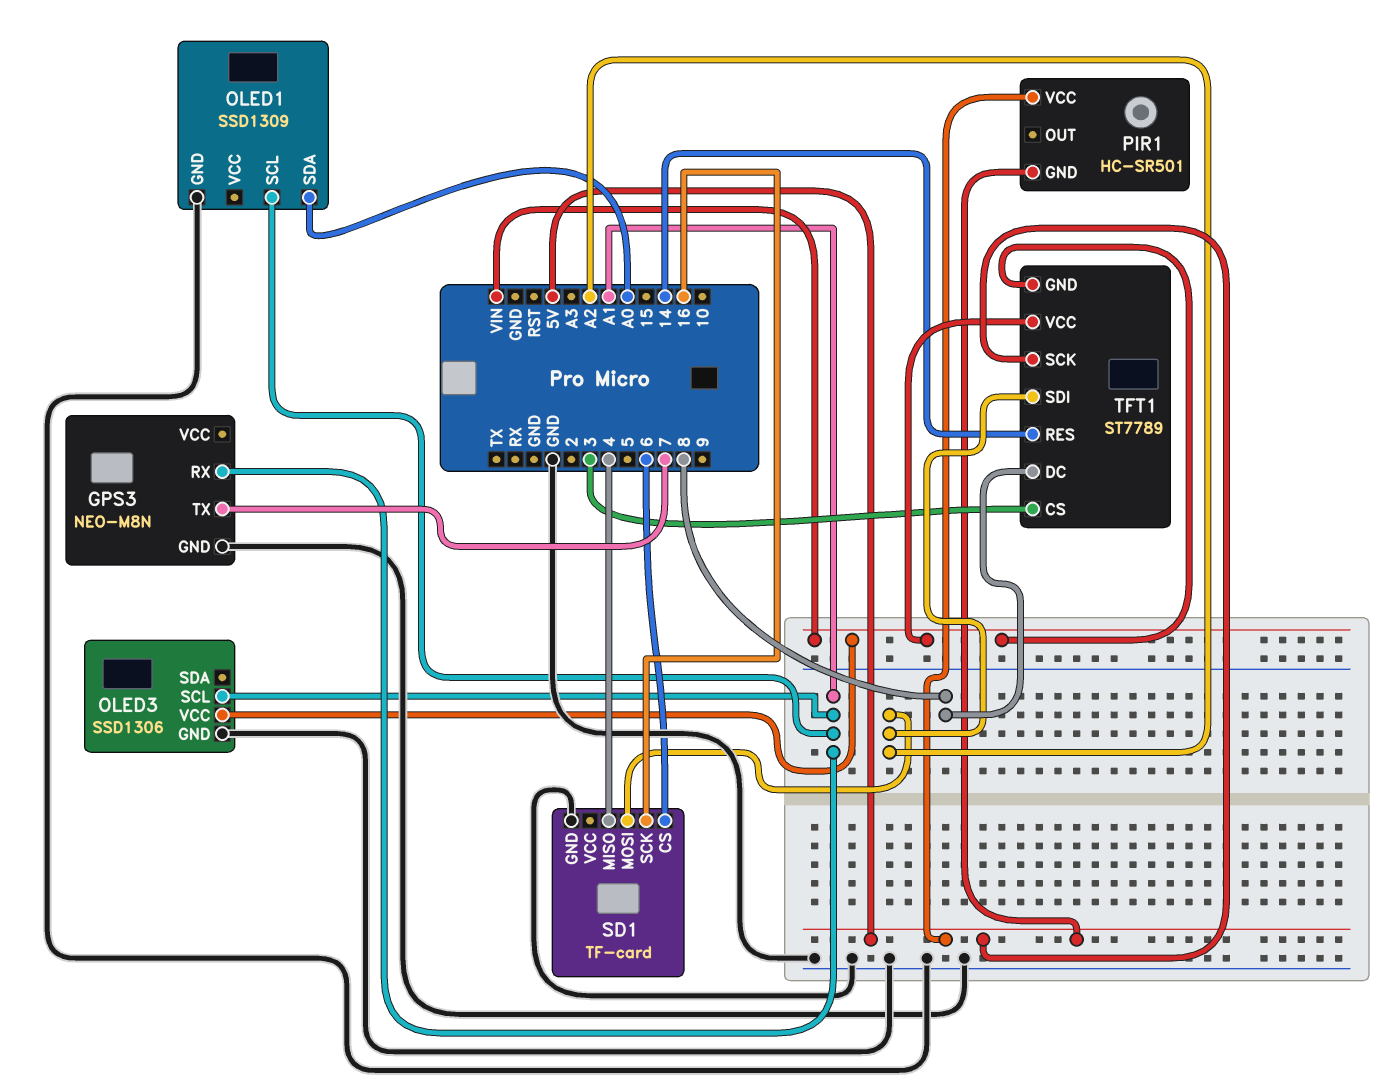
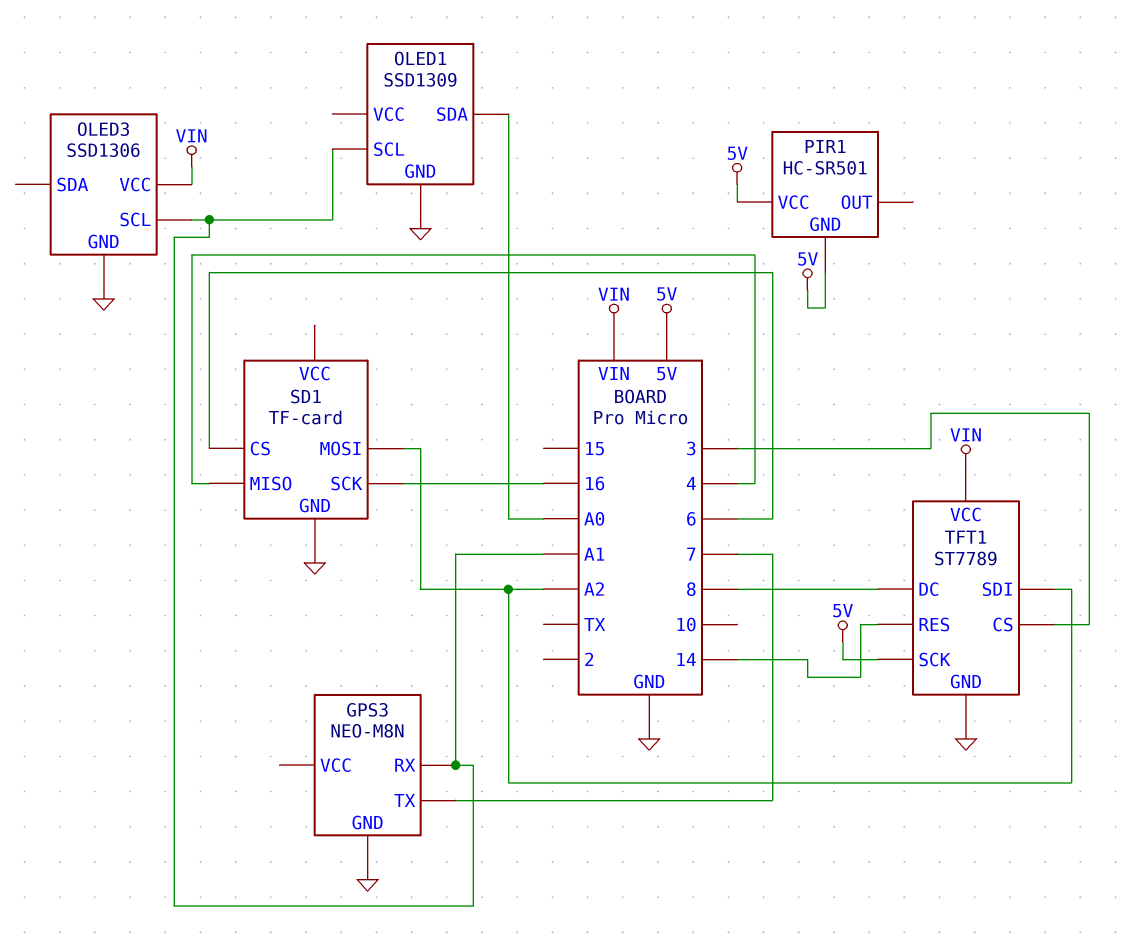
TFT1 pin GND: VIN -> GND

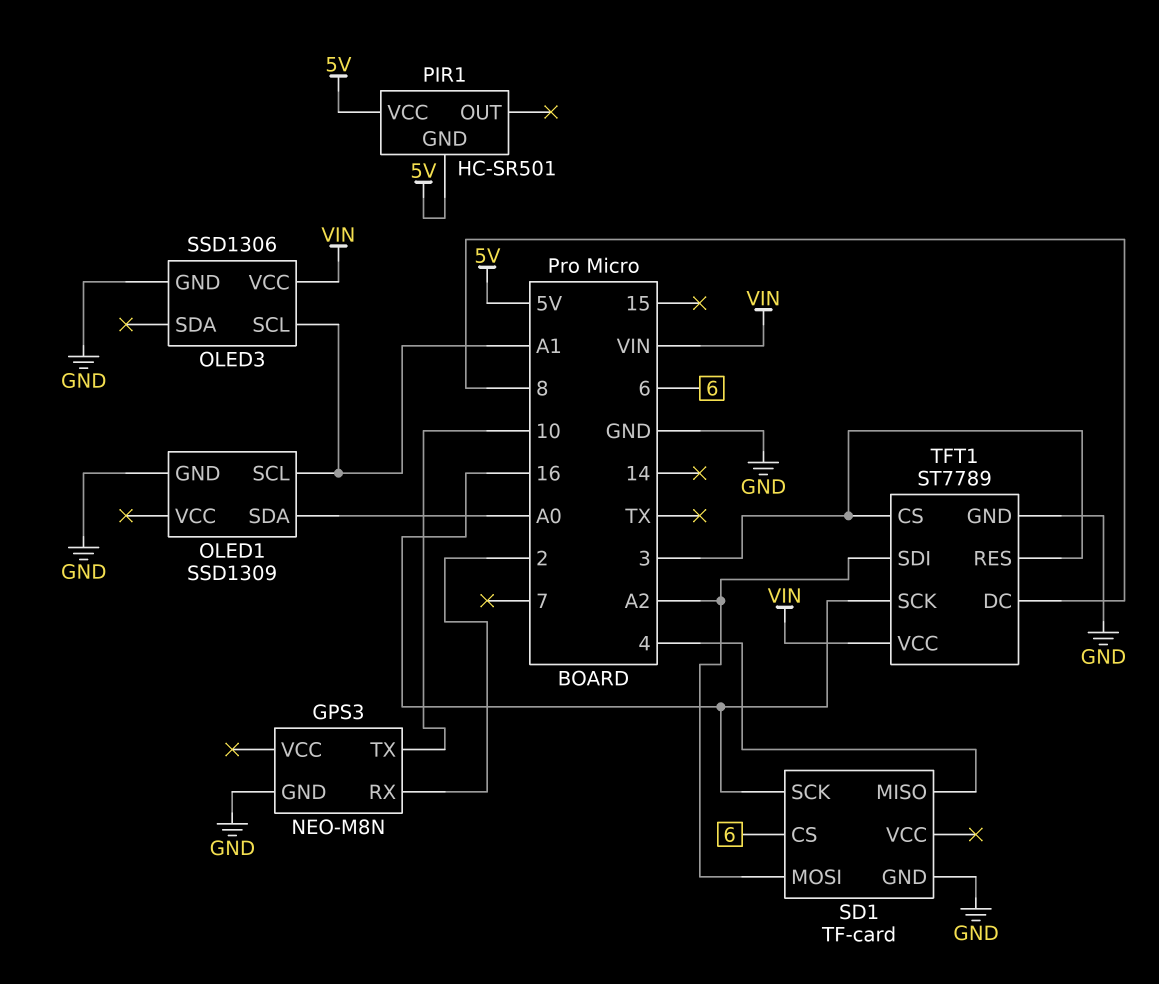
GPS3 pin RX: A1 -> 2
GPS3 pin TX: 7 -> 10
TFT1 pin RES: 14 -> 3
TFT1 pin SCK: 5V -> 16

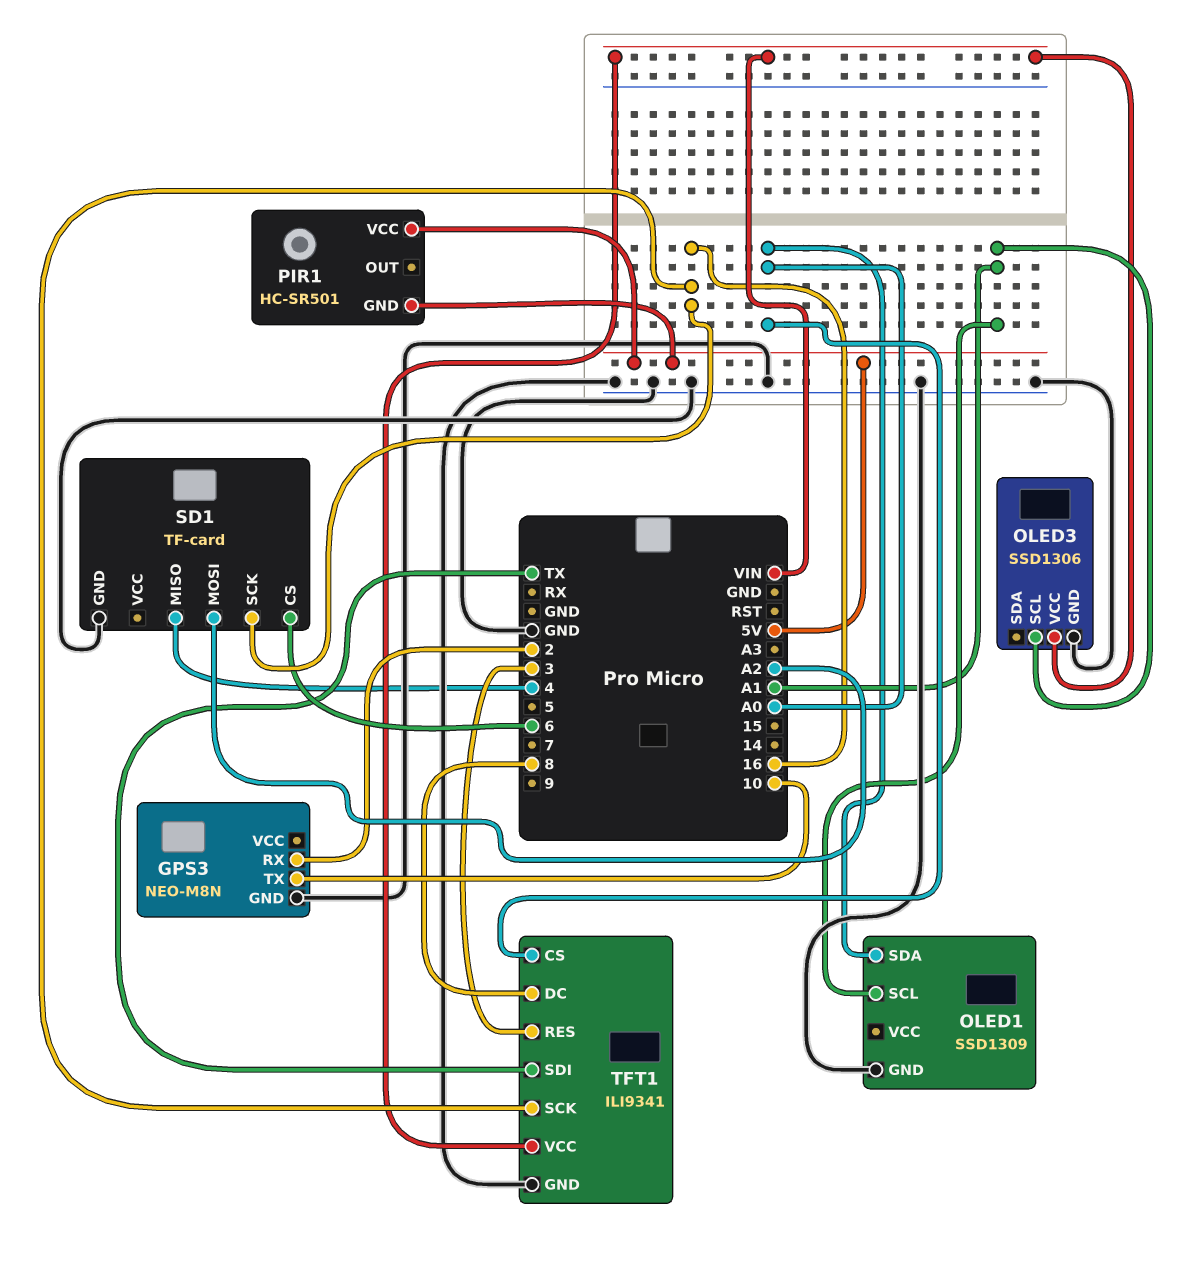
TFT1: ST7789 -> ILI9341
TFT1 pin CS: 3 -> A0
TFT1 pin SDI: A2 -> TX

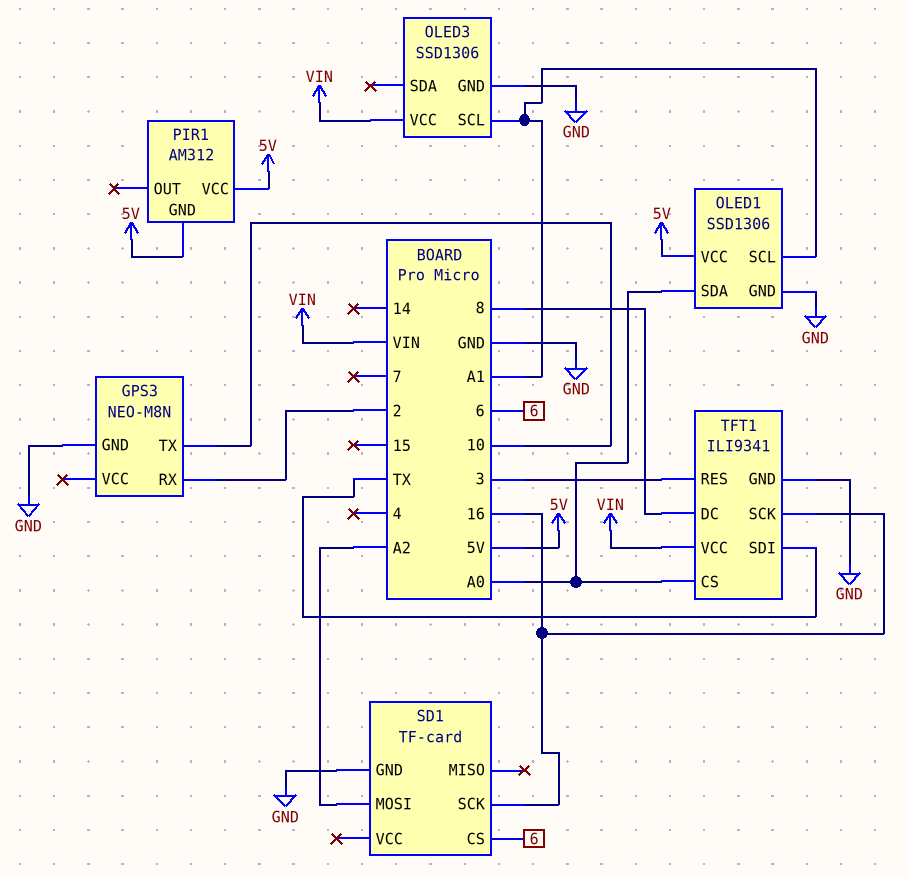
OLED1: SSD1309 -> SSD1306
OLED1 pin VCC: none -> 5V
PIR1: HC-SR501 -> AM312
SD1 pin MISO: 4 -> none

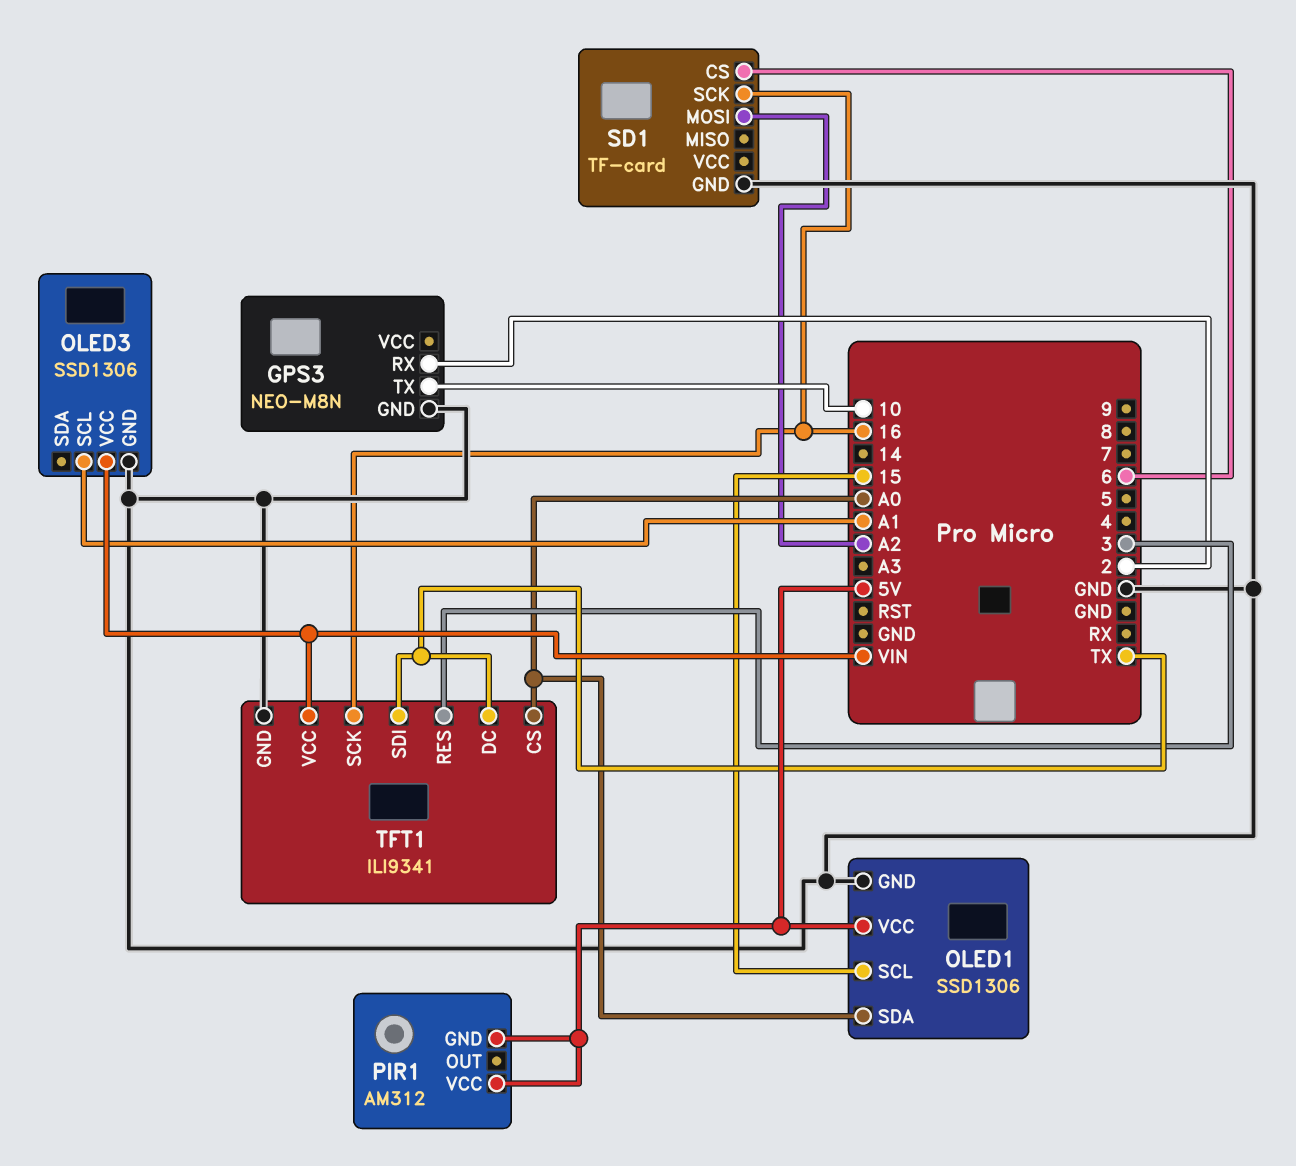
OLED1 pin SCL: A1 -> 15
TFT1 pin DC: 8 -> TX

